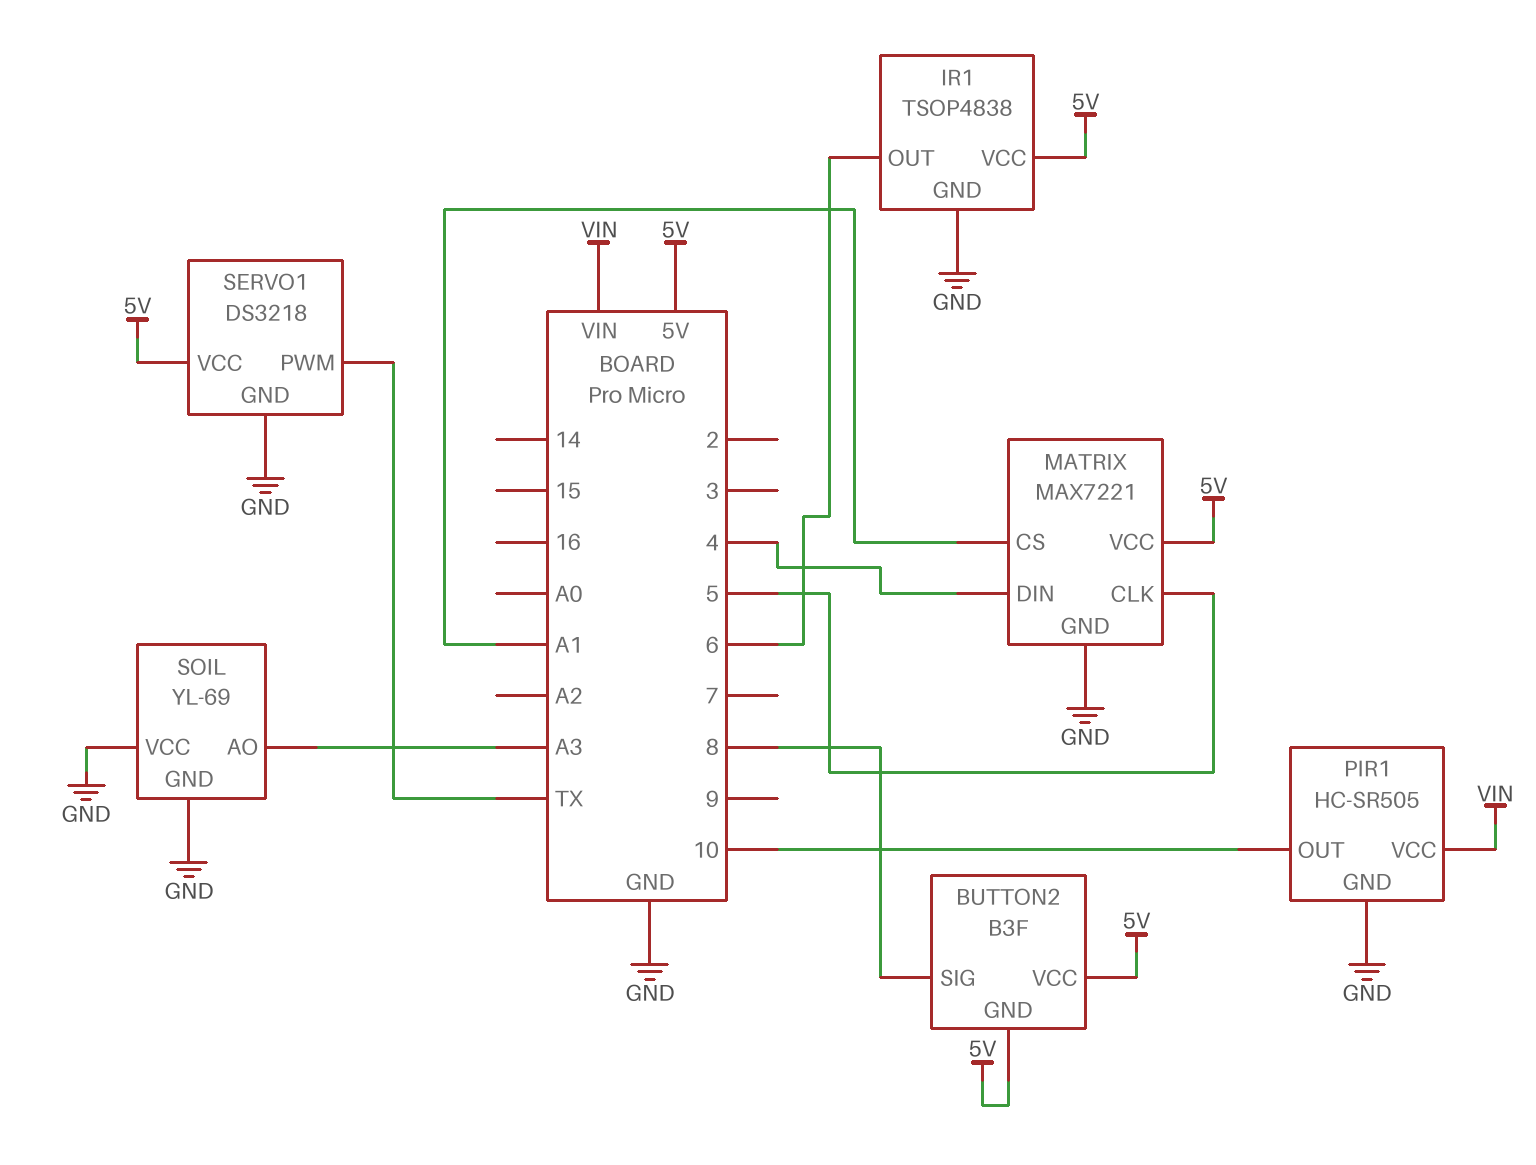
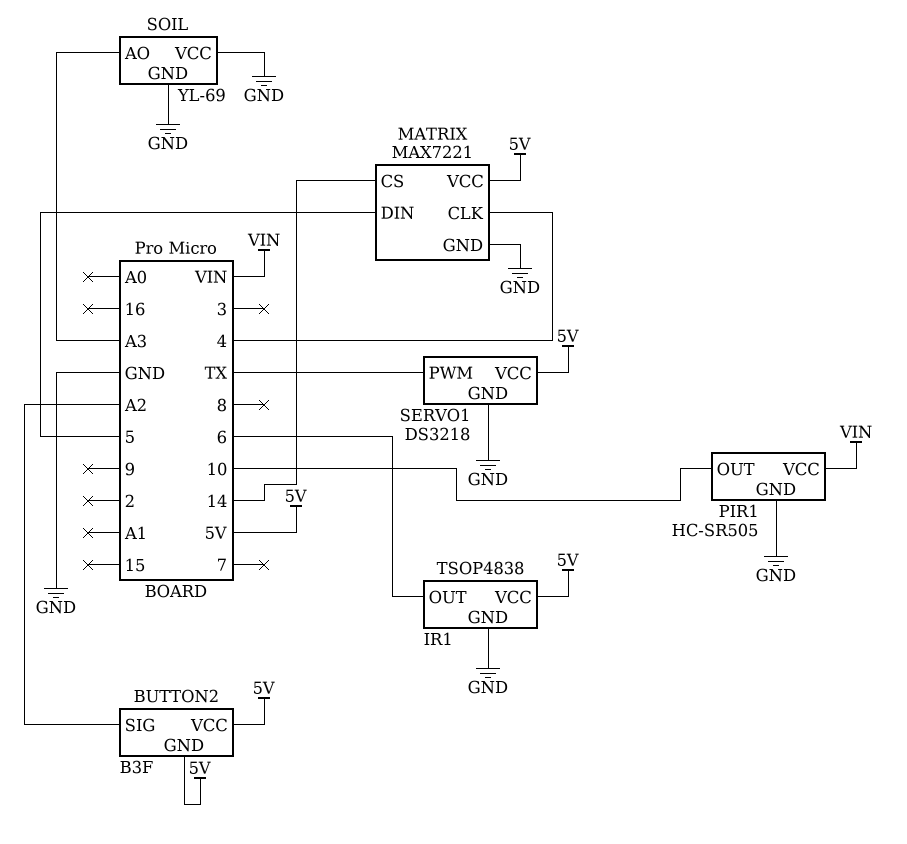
BUTTON2 pin SIG: 8 -> A2
MATRIX pin CLK: 5 -> 4
MATRIX pin CS: A1 -> 14
MATRIX pin DIN: 4 -> 5

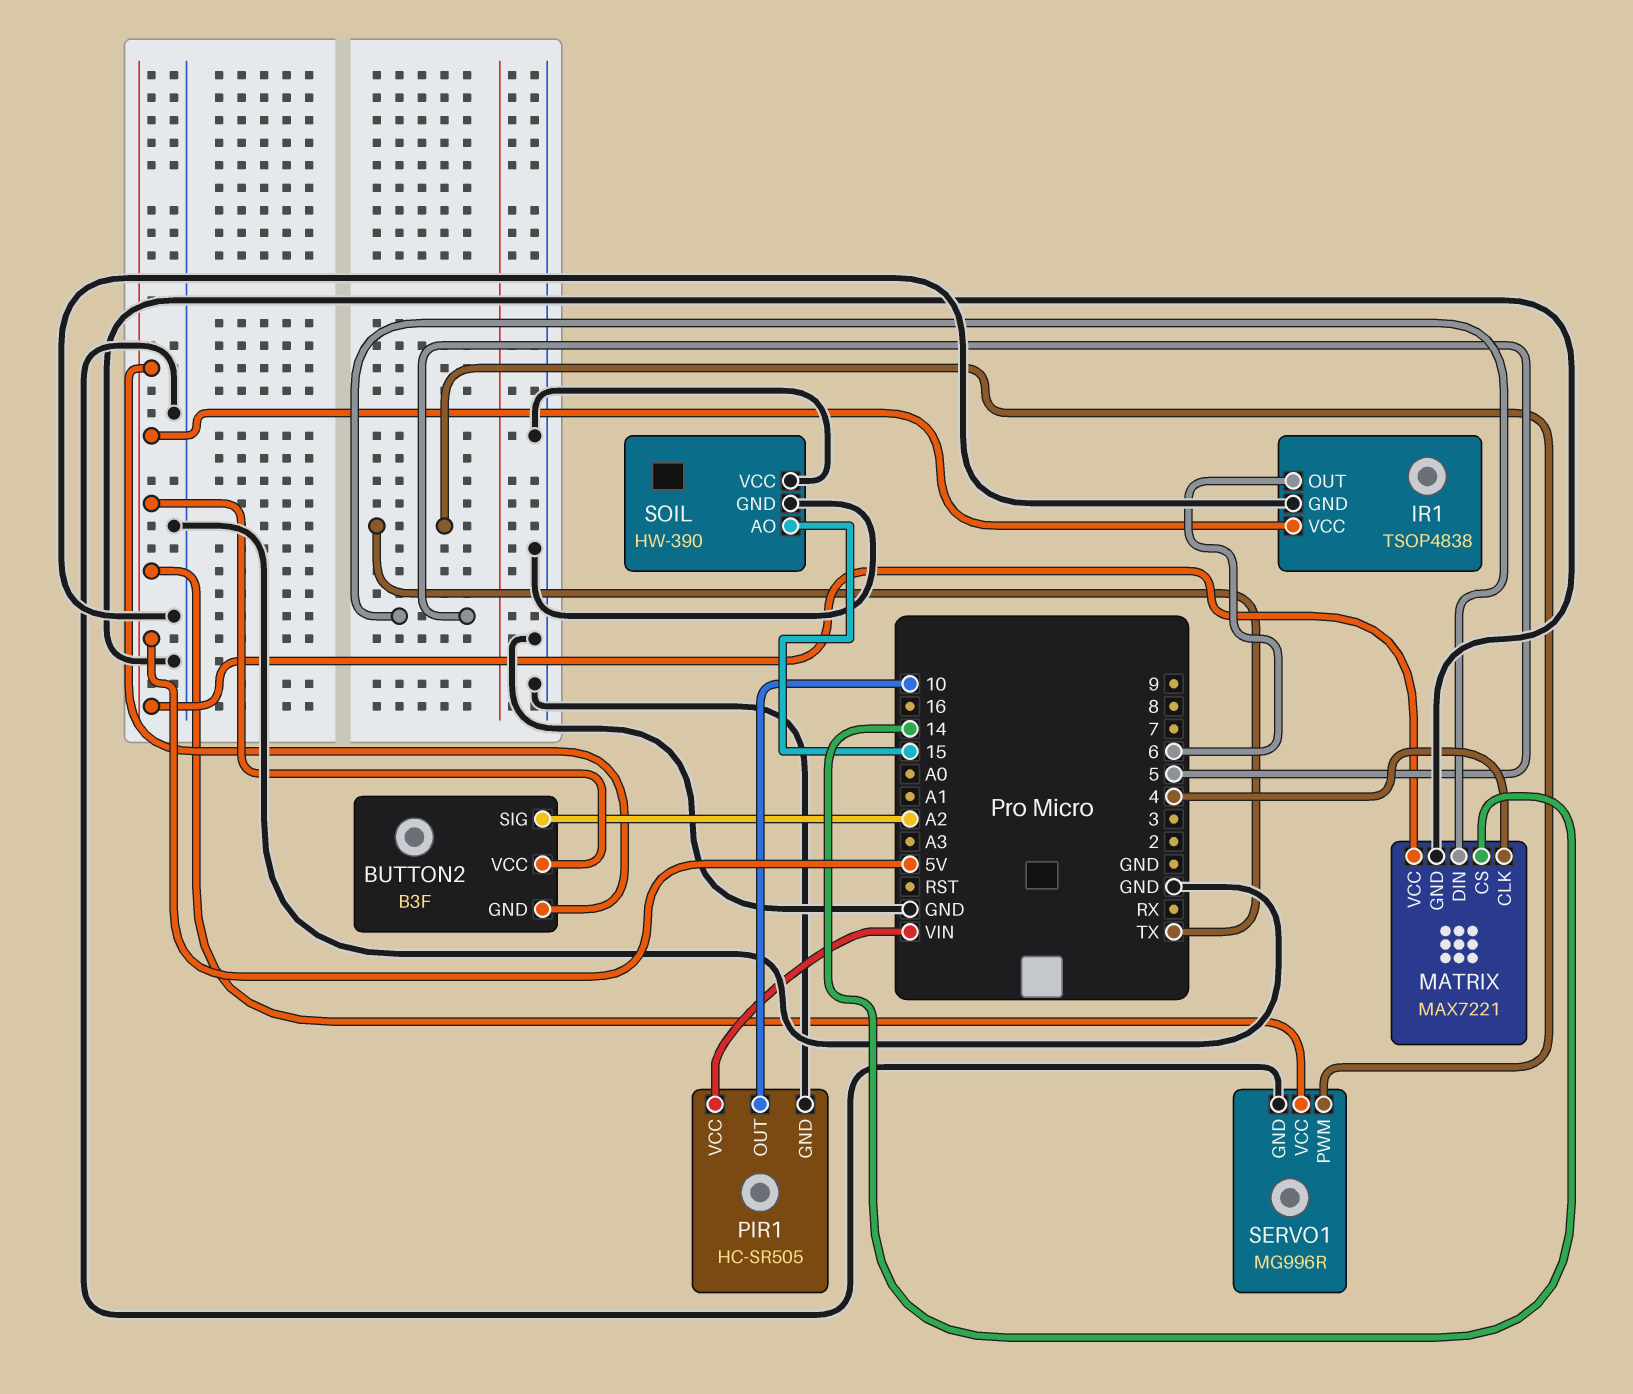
SERVO1: DS3218 -> MG996R
SOIL: YL-69 -> HW-390
SOIL pin AO: A3 -> 15

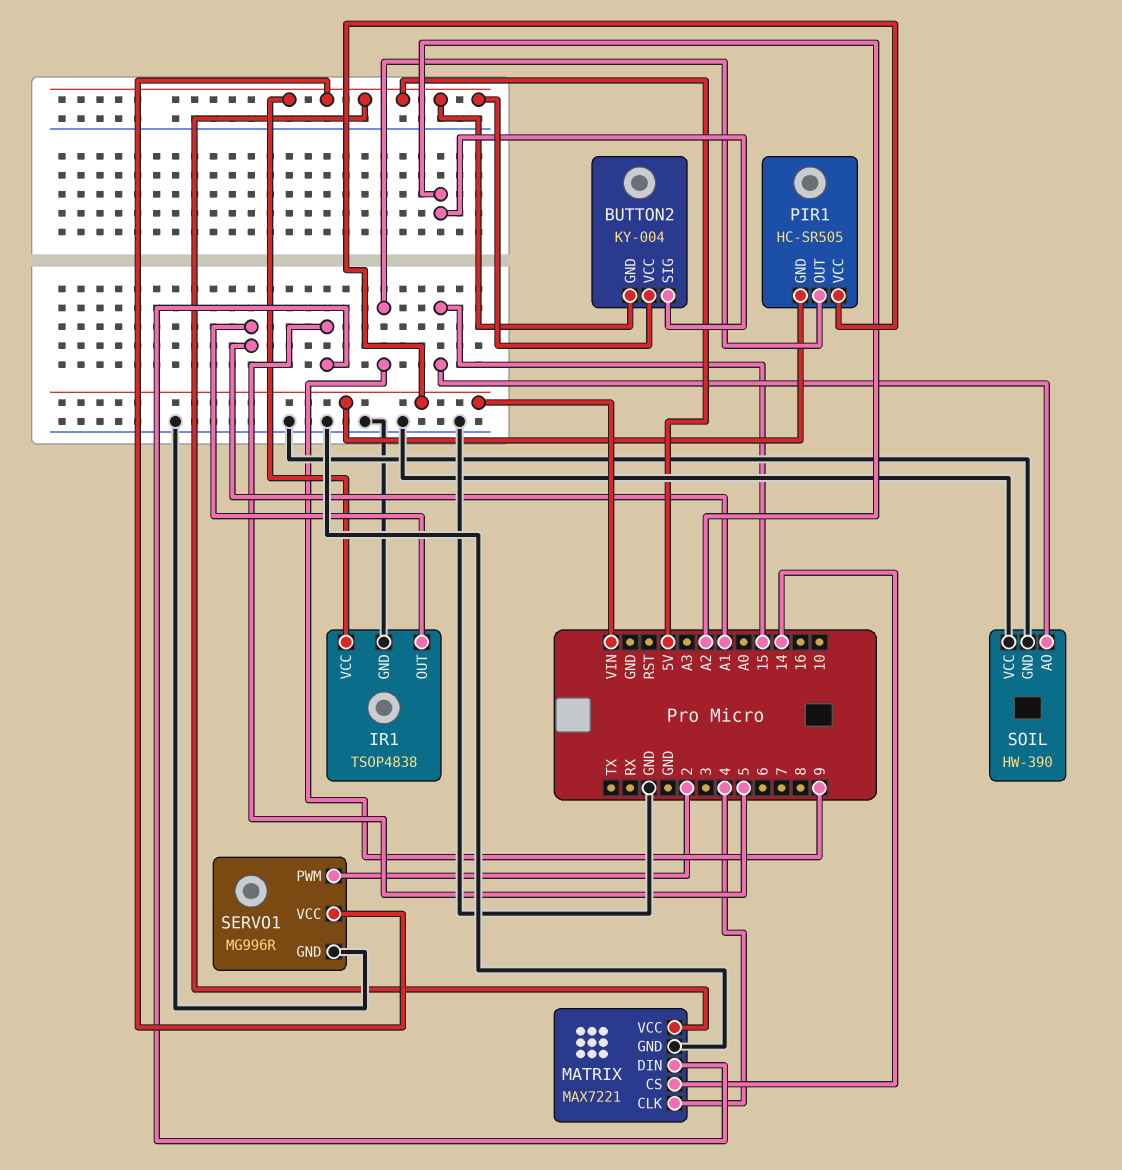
BUTTON2: B3F -> KY-004
IR1 pin OUT: 6 -> A1
PIR1 pin GND: GND -> VIN
PIR1 pin OUT: 10 -> 9
SERVO1 pin PWM: TX -> 2

